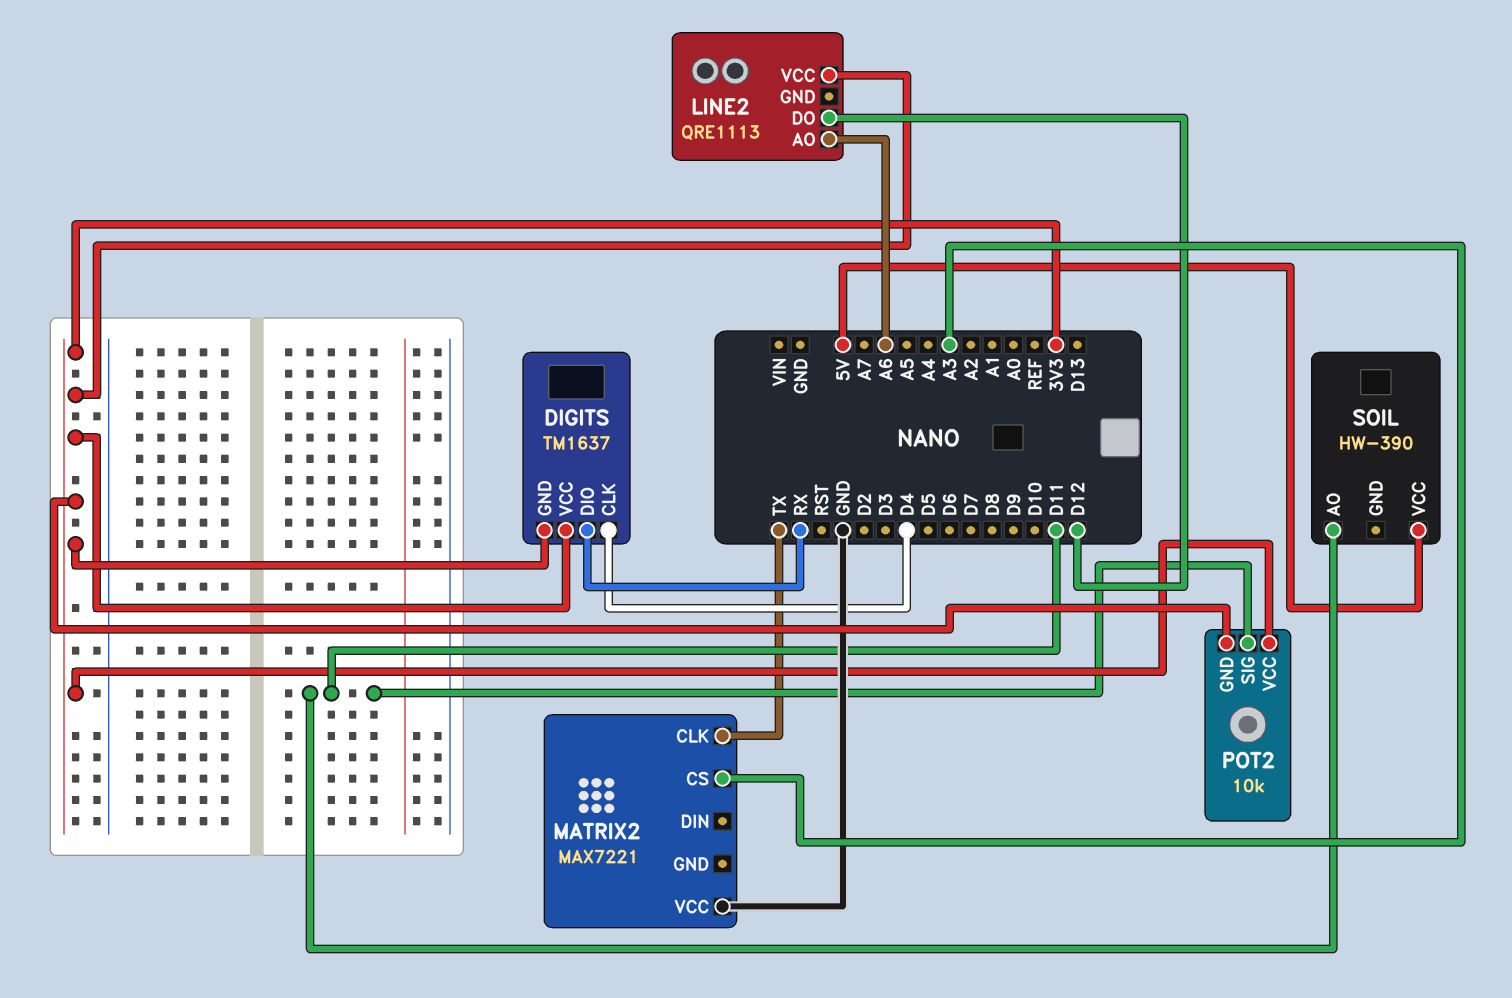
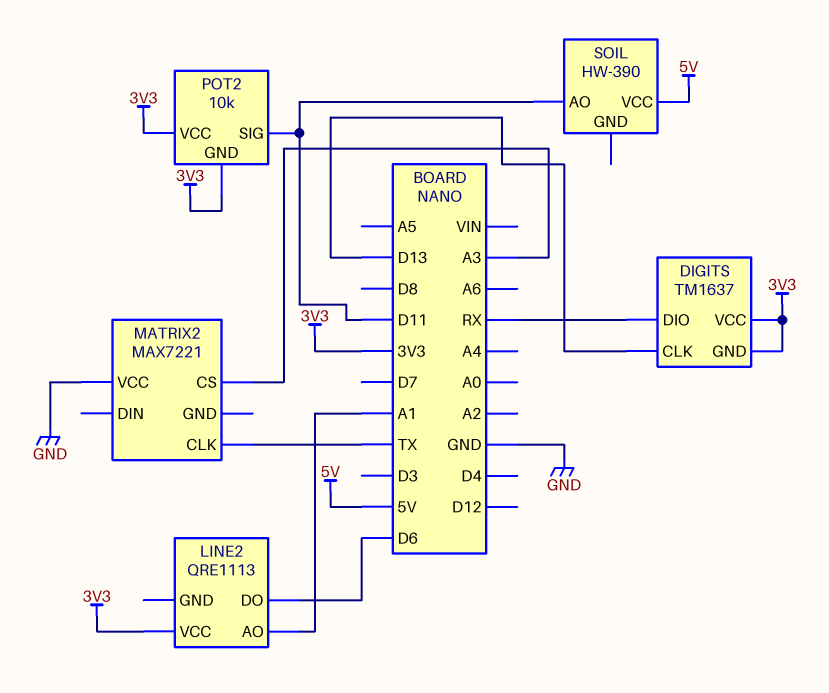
DIGITS pin CLK: D4 -> D13
LINE2 pin AO: A6 -> A1
LINE2 pin DO: D12 -> D6

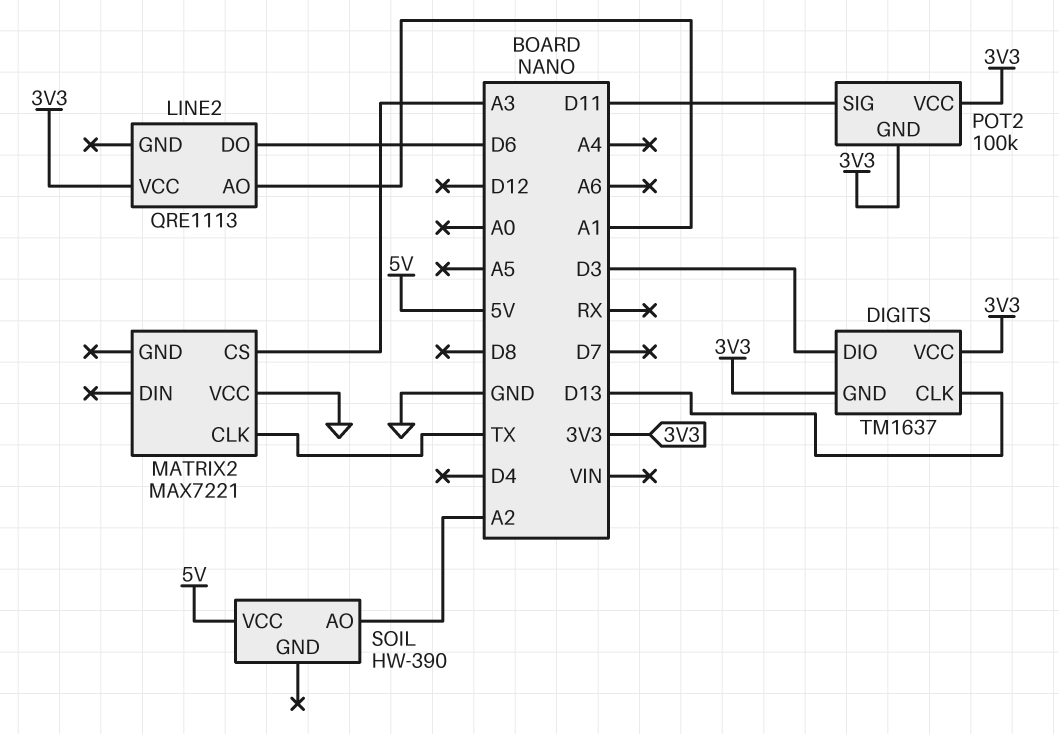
DIGITS pin DIO: RX -> D3
POT2: 10k -> 100k
SOIL pin AO: D11 -> A2

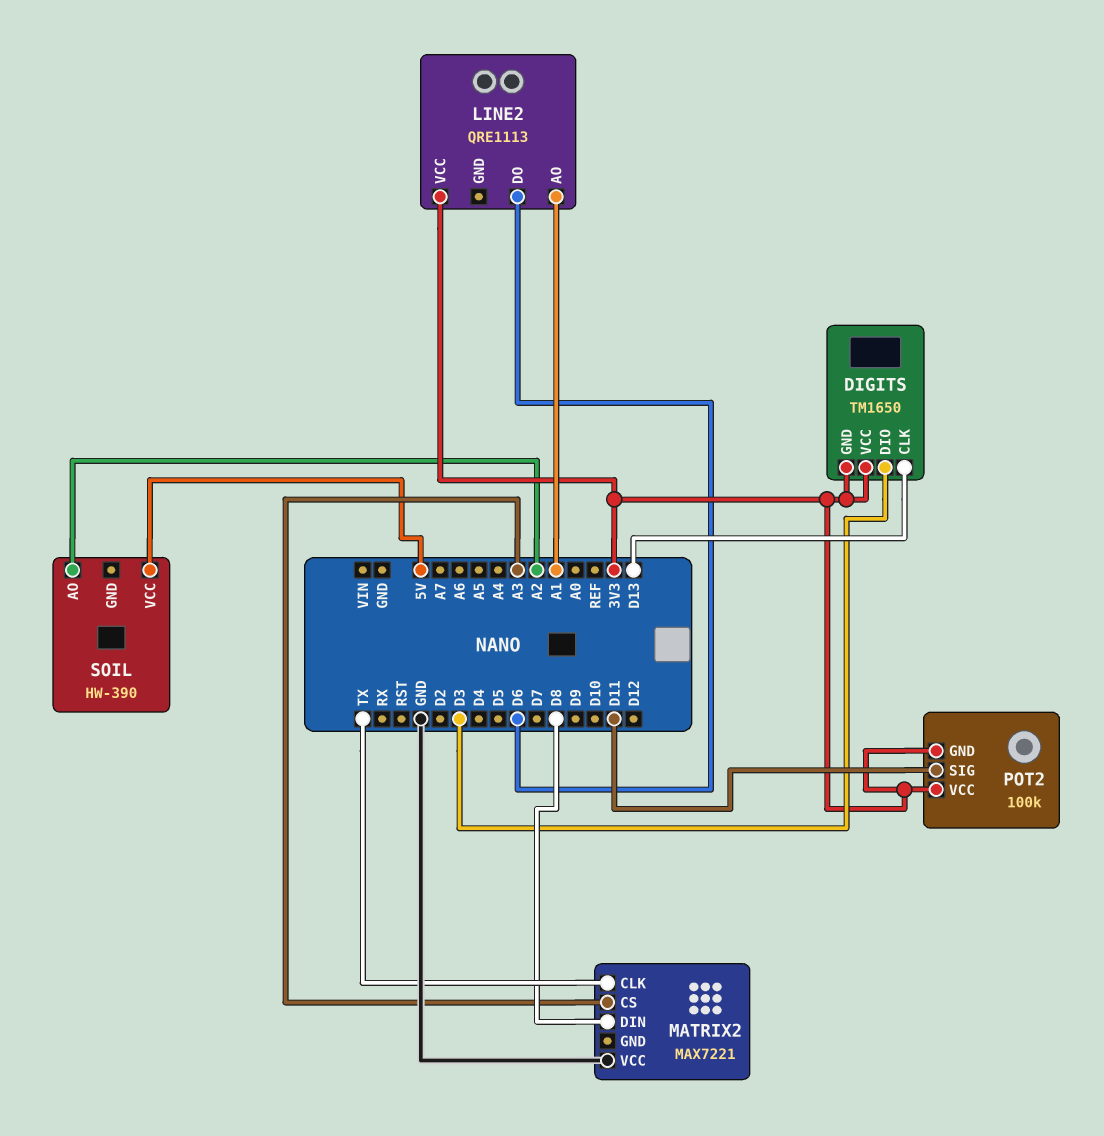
DIGITS: TM1637 -> TM1650
MATRIX2 pin DIN: none -> D8

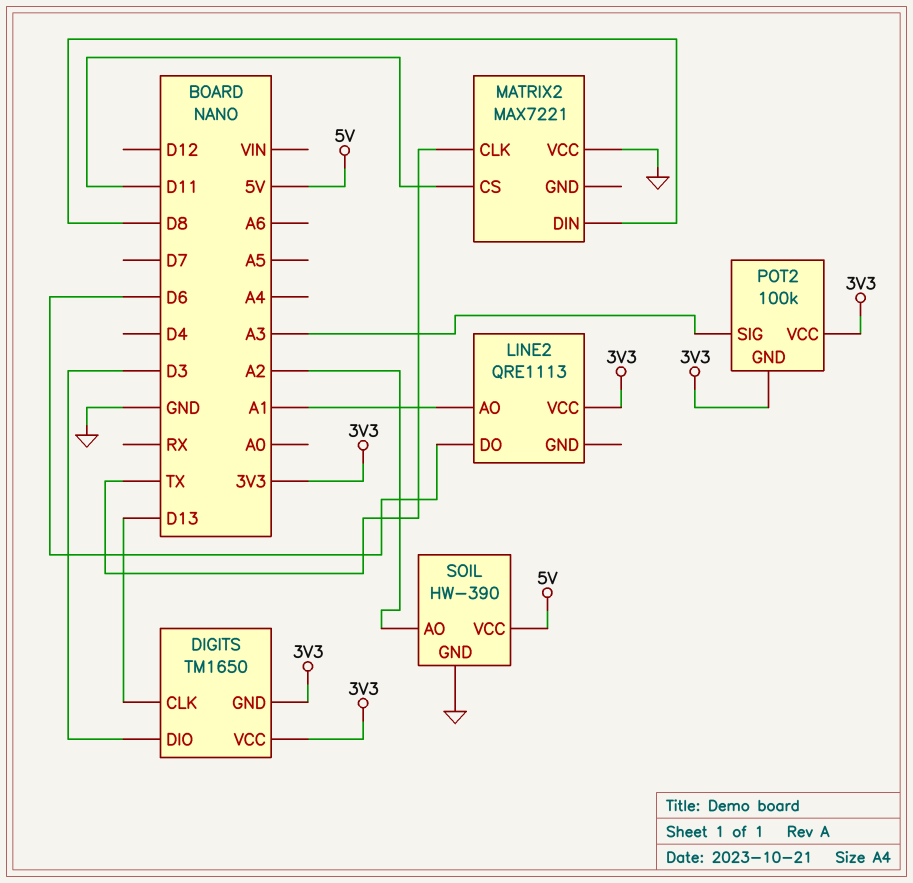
MATRIX2 pin CS: A3 -> D11
POT2 pin SIG: D11 -> A3
SOIL pin GND: none -> GND

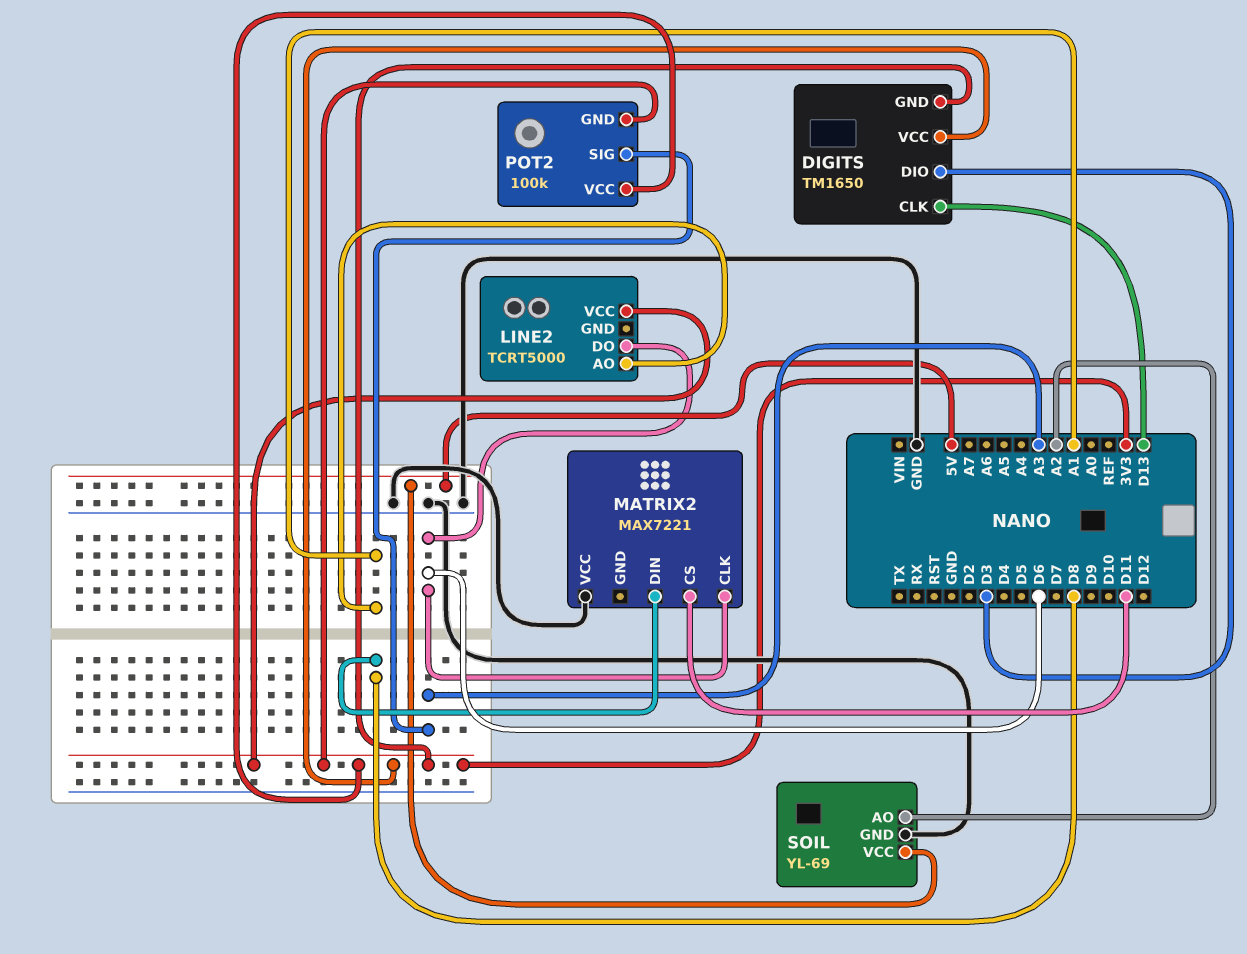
LINE2: QRE1113 -> TCRT5000
MATRIX2 pin CLK: TX -> D6
SOIL: HW-390 -> YL-69

